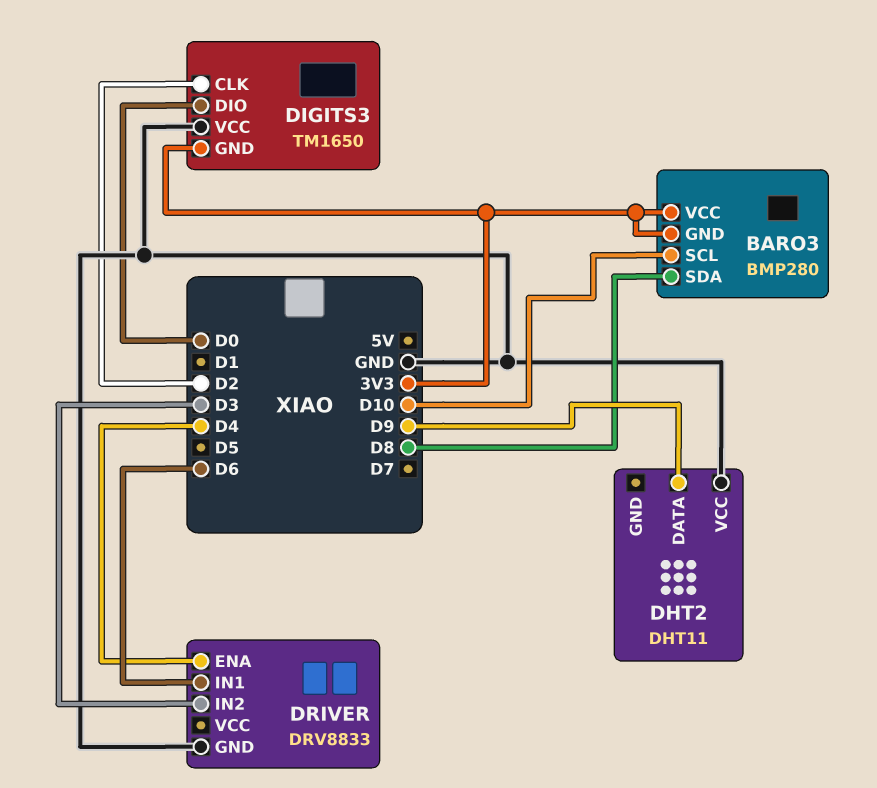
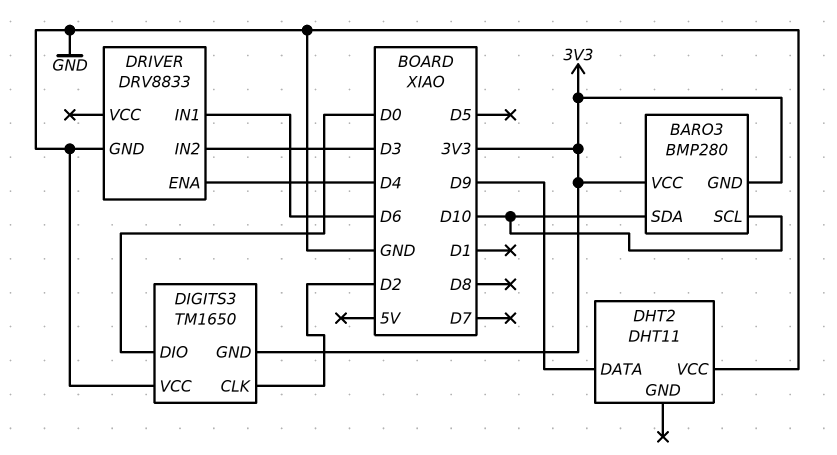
BARO3 pin SDA: D8 -> D10

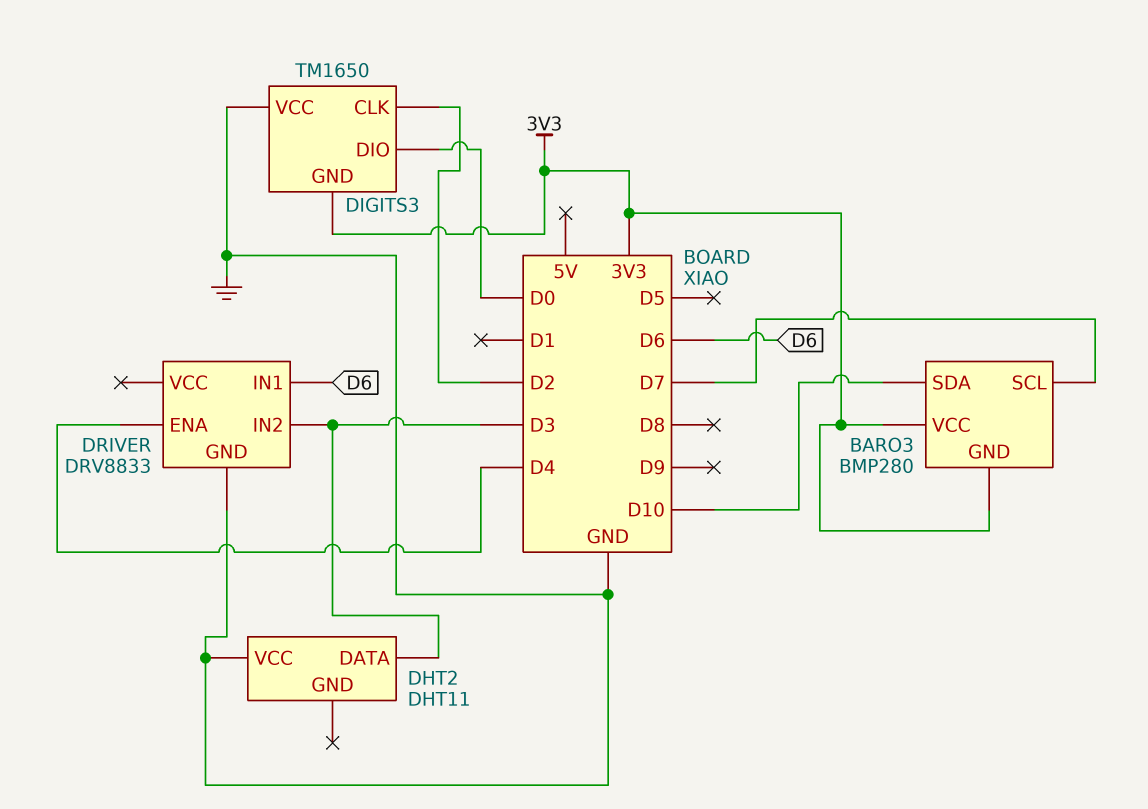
BARO3 pin SCL: D10 -> D7
DHT2 pin DATA: D9 -> D3

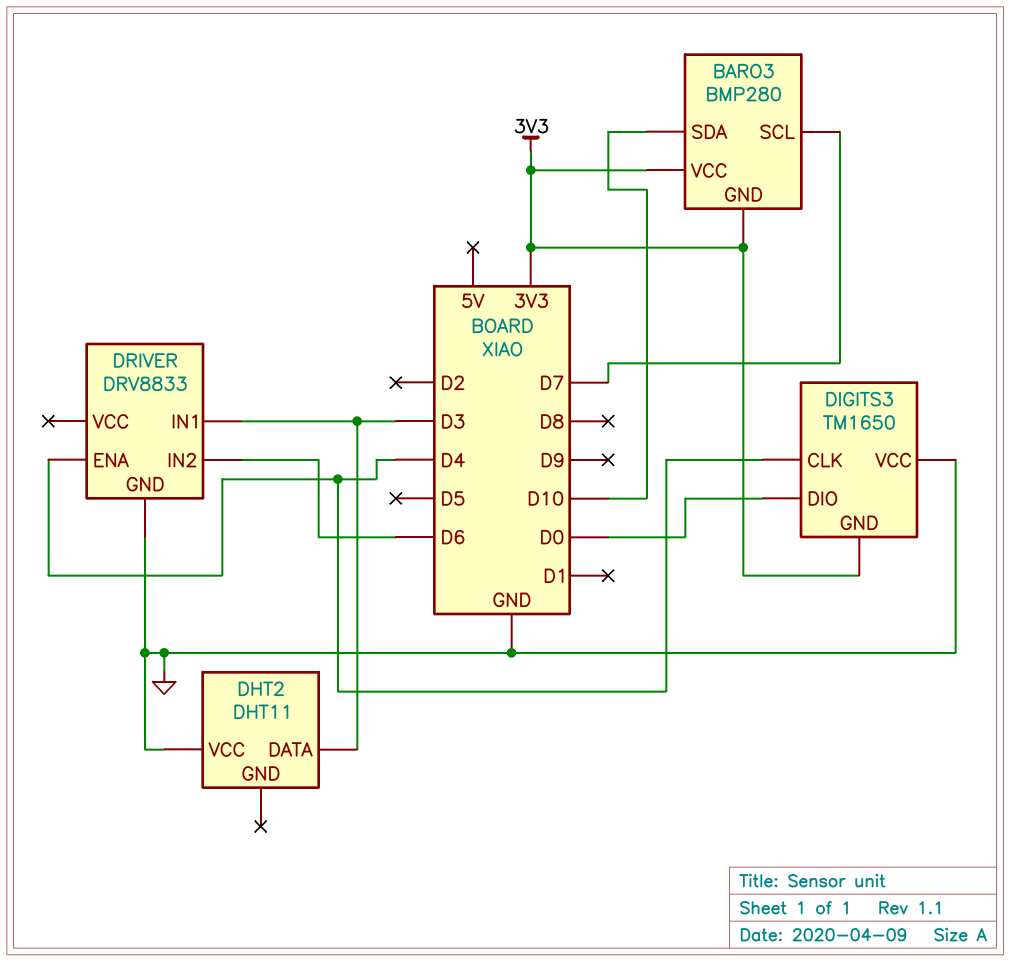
DIGITS3 pin CLK: D2 -> D4
DRIVER pin IN1: D6 -> D3
DRIVER pin IN2: D3 -> D6

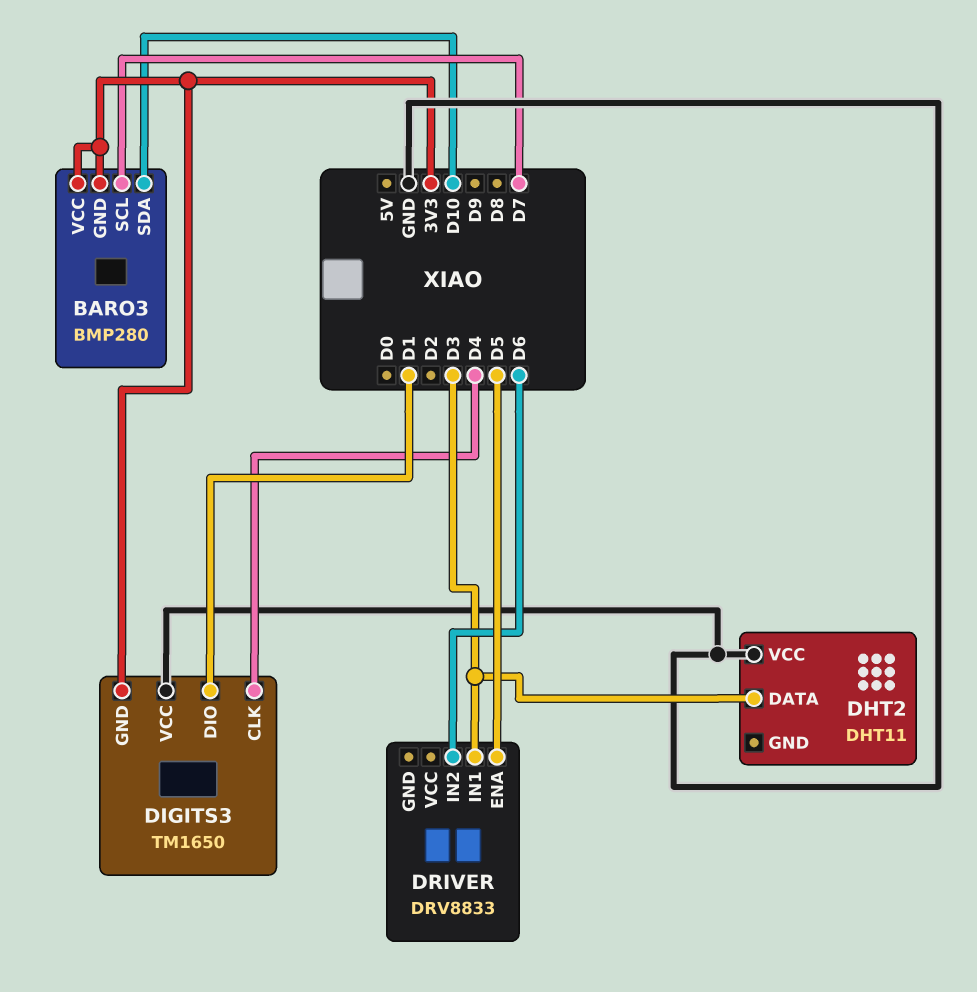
DIGITS3 pin DIO: D0 -> D1
DRIVER pin ENA: D4 -> D5
DRIVER pin GND: GND -> none

